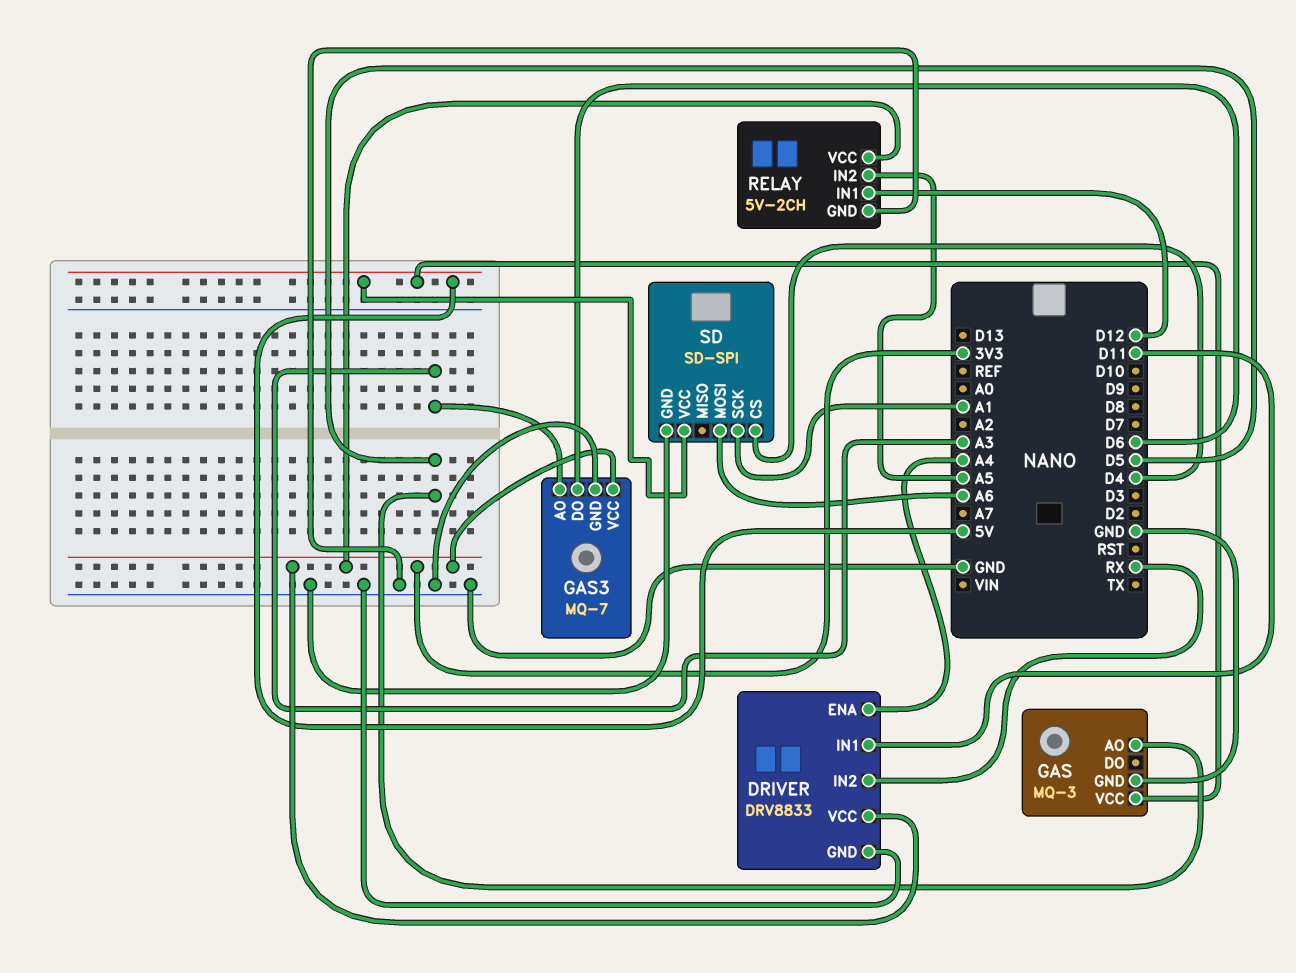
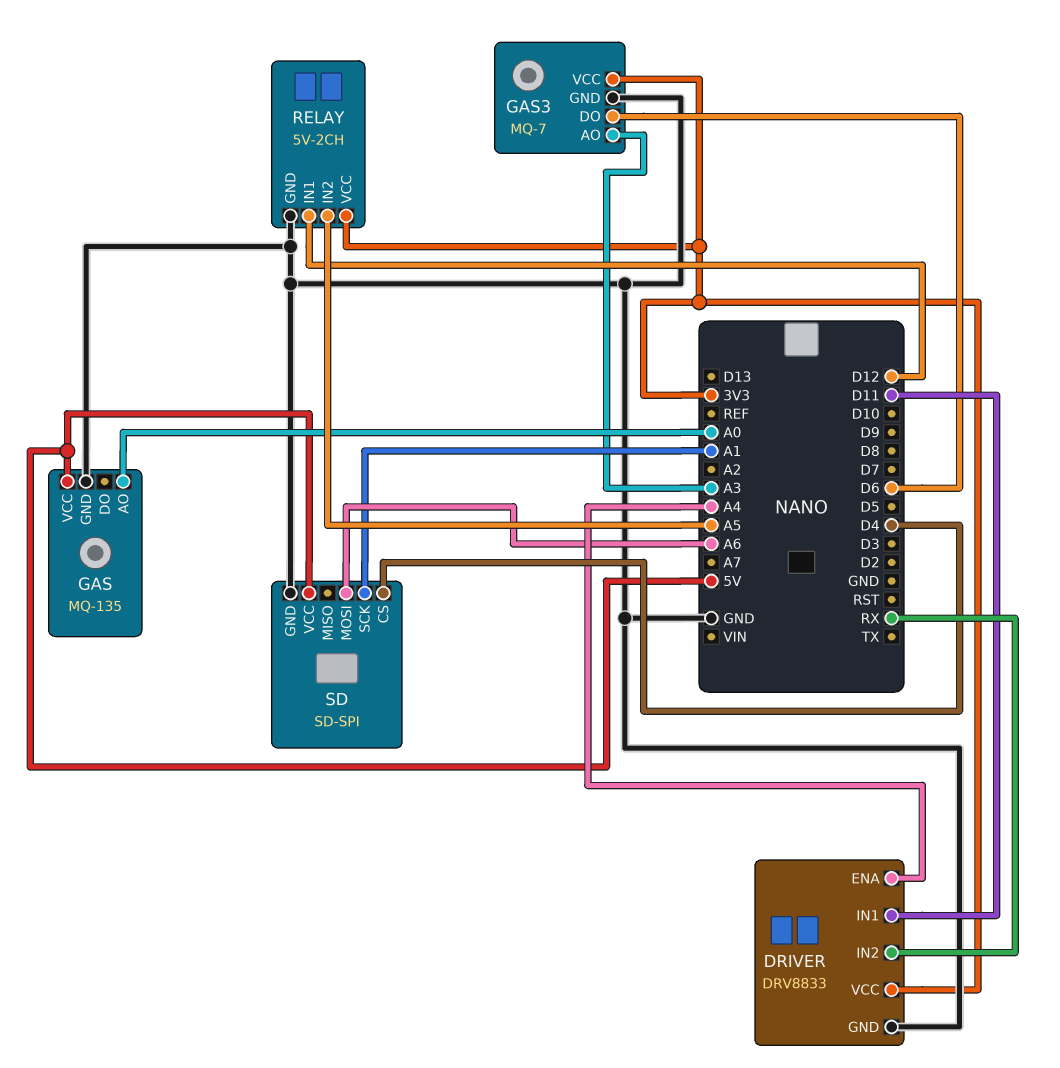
GAS: MQ-3 -> MQ-135
GAS pin AO: D5 -> A0

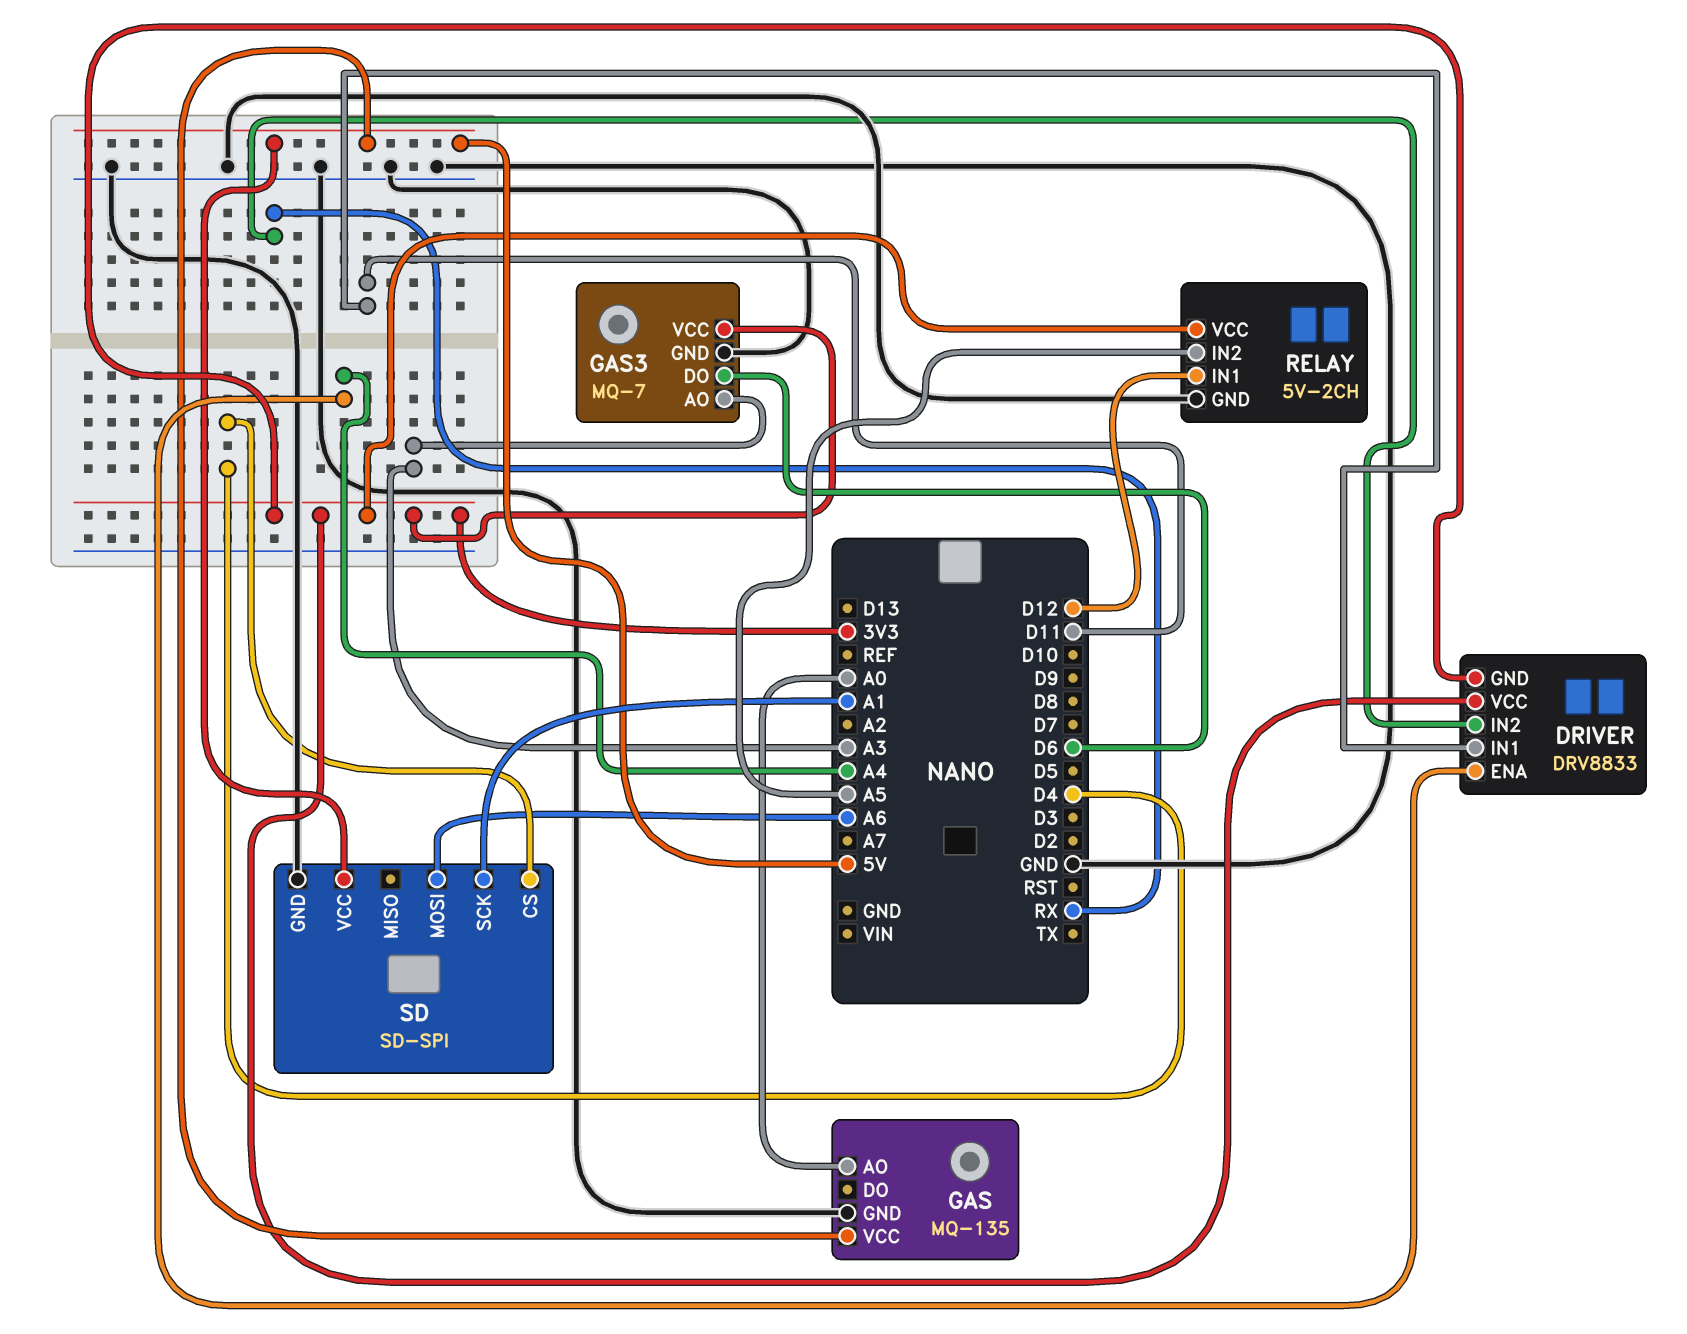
DRIVER pin GND: GND -> 3V3

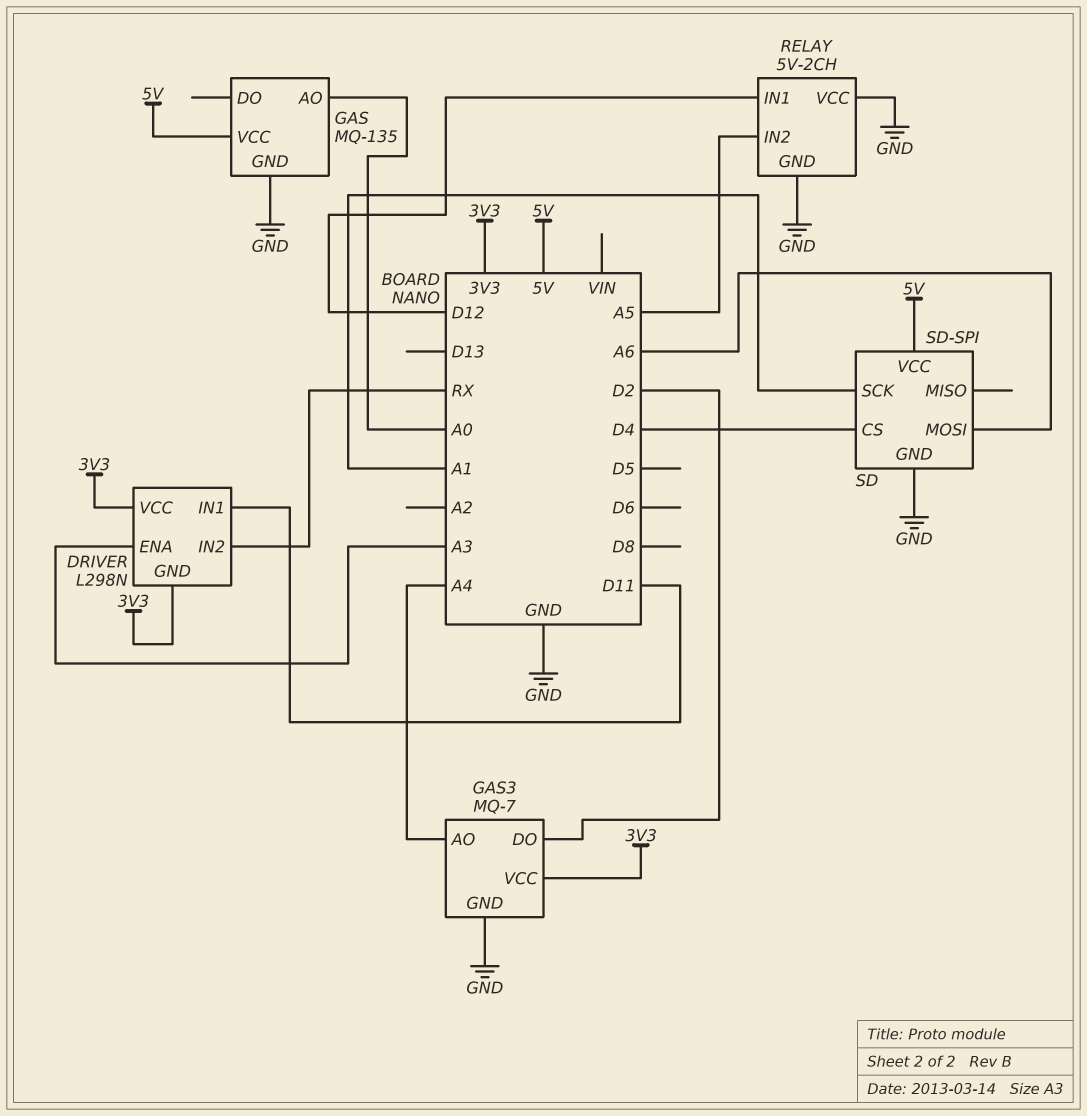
DRIVER: DRV8833 -> L298N
DRIVER pin ENA: A4 -> A3
GAS3 pin AO: A3 -> A4
GAS3 pin DO: D6 -> D2
RELAY pin VCC: 3V3 -> GND

